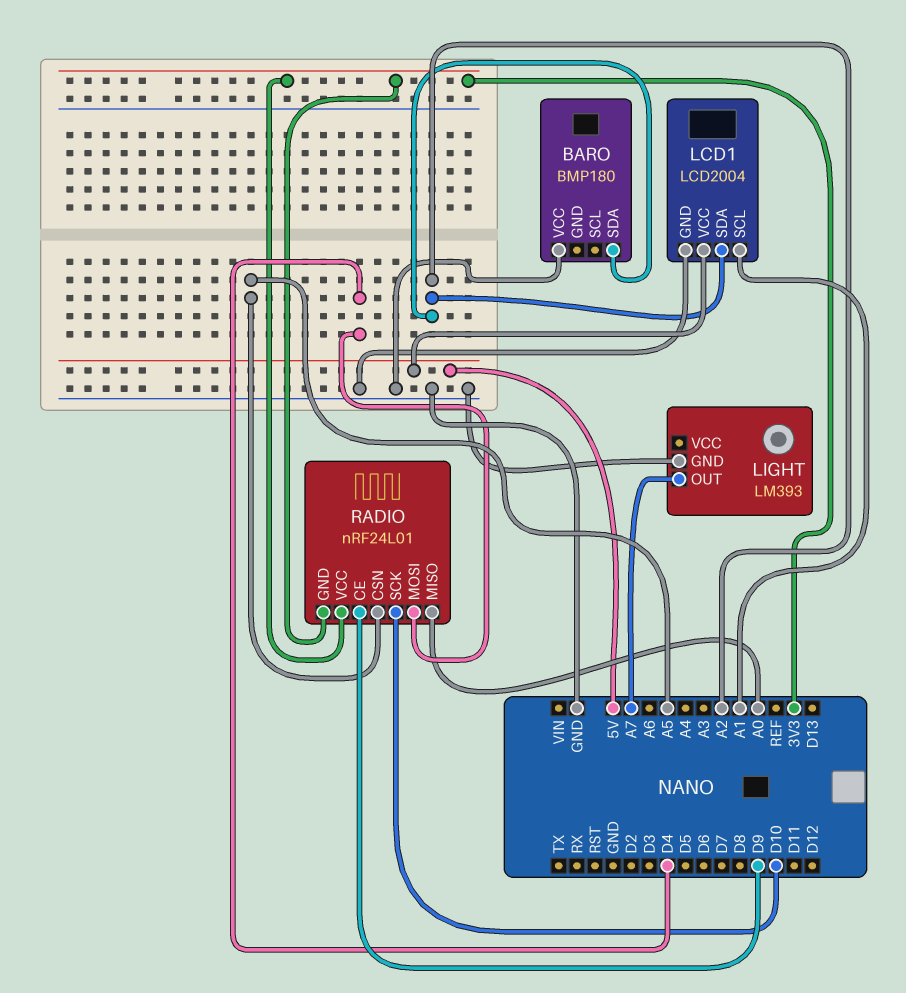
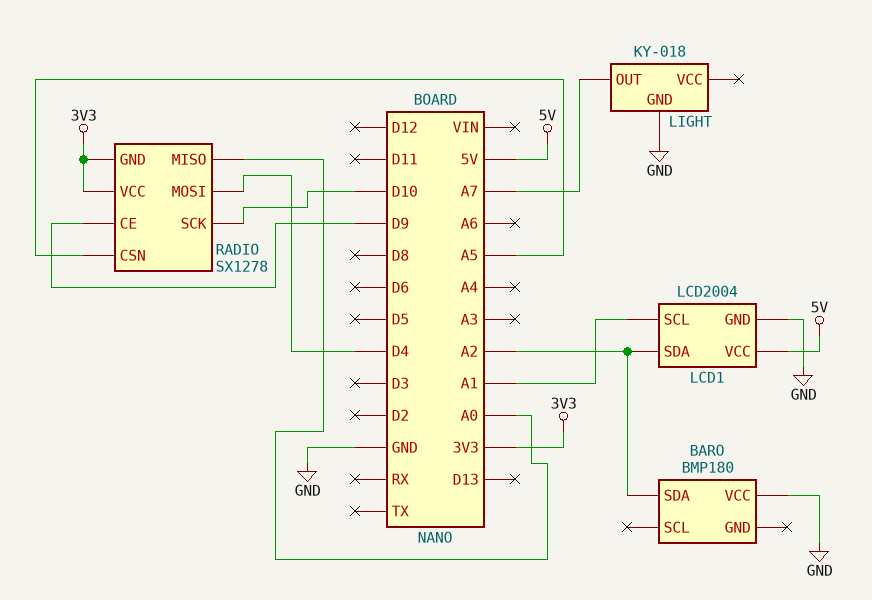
LIGHT: LM393 -> KY-018
RADIO: nRF24L01 -> SX1278

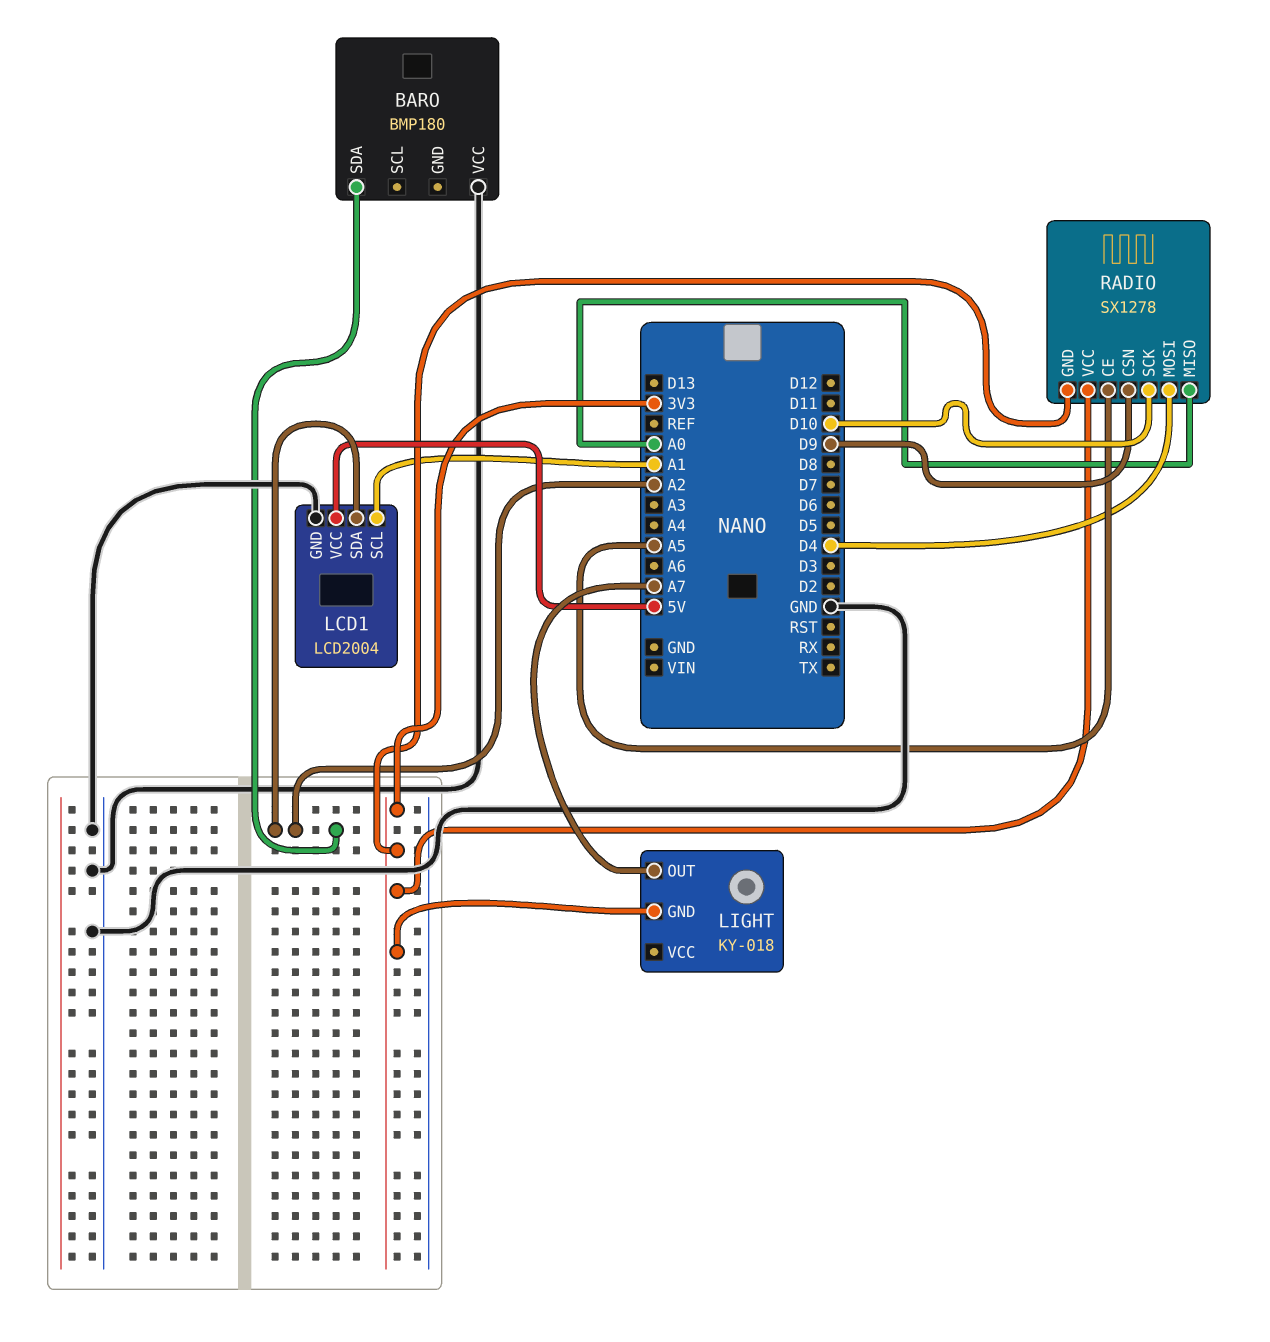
LIGHT pin GND: GND -> 3V3
RADIO pin CE: D9 -> A5
RADIO pin CSN: A5 -> D9

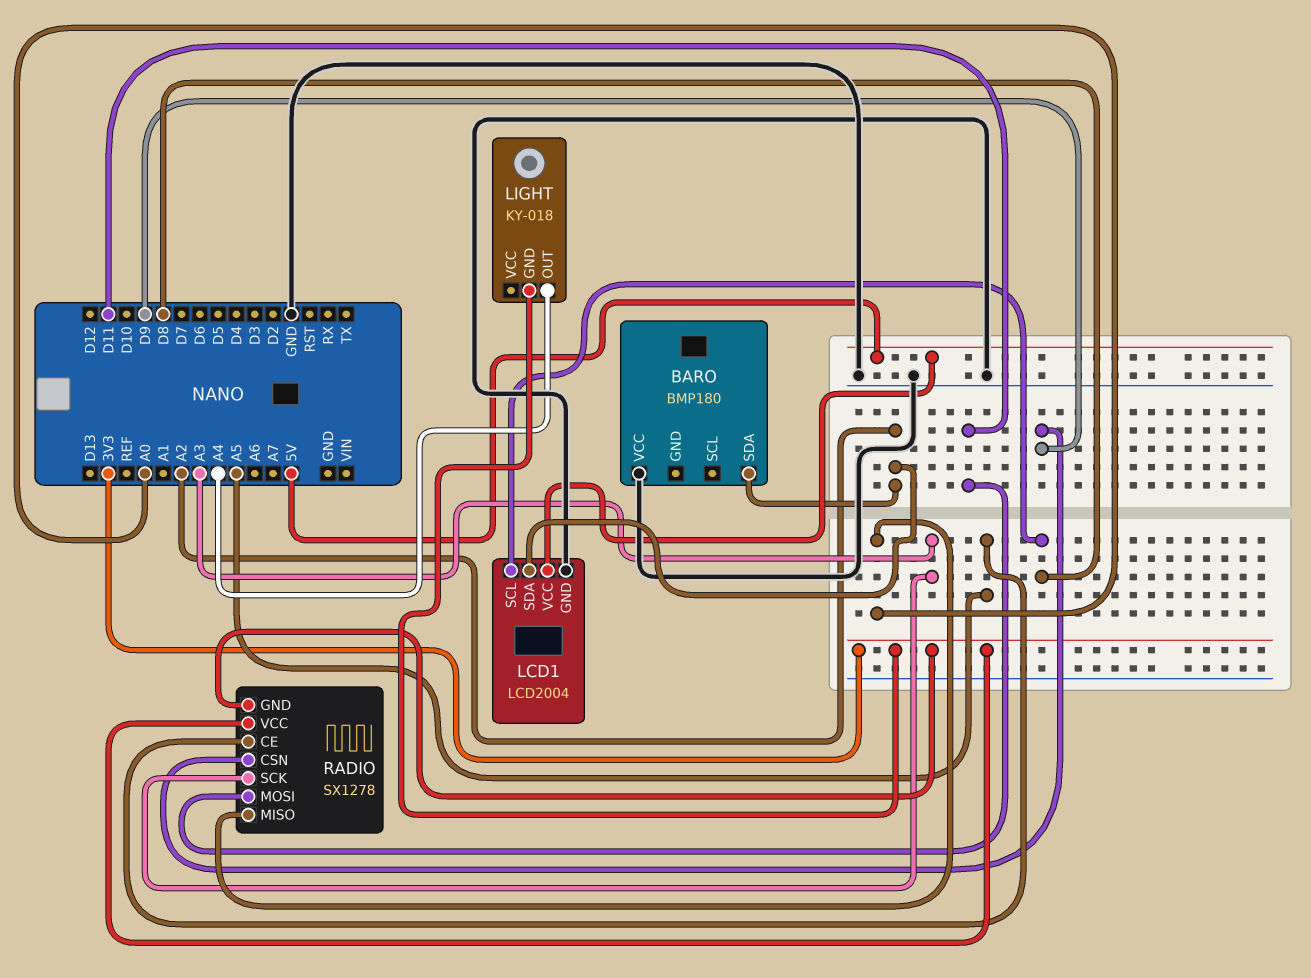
LCD1 pin SCL: A1 -> D8
LIGHT pin OUT: A7 -> A4
RADIO pin MOSI: D4 -> D11
RADIO pin SCK: D10 -> A3

